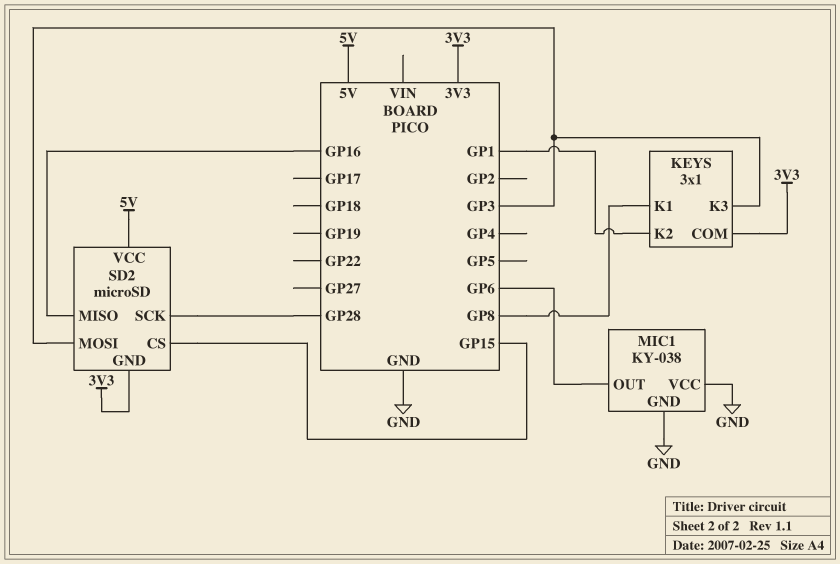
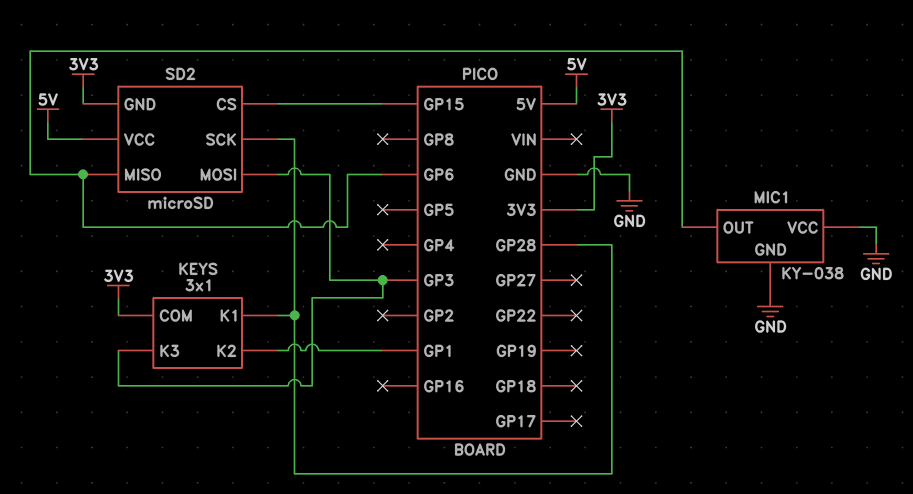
KEYS pin K1: GP8 -> GP28
SD2 pin MISO: GP16 -> GP6

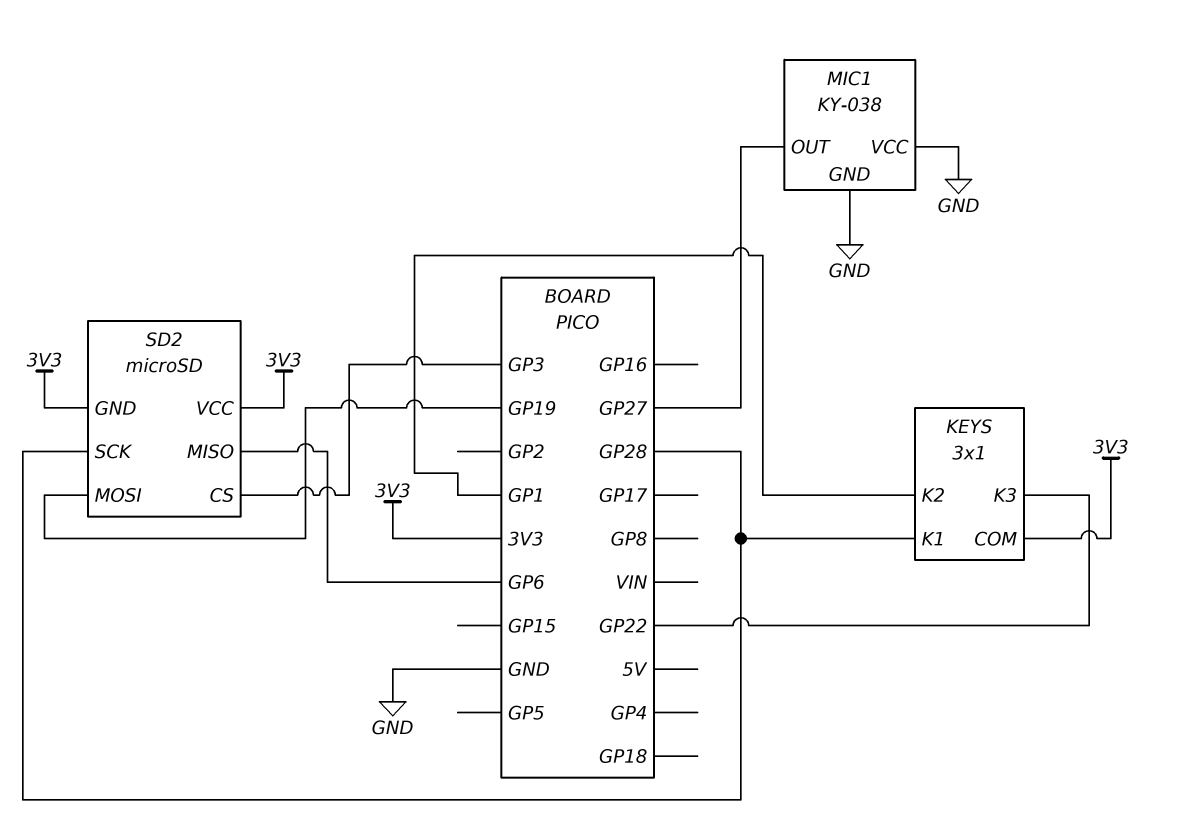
KEYS pin K3: GP3 -> GP22
MIC1 pin OUT: GP6 -> GP27
SD2 pin CS: GP15 -> GP3
SD2 pin MOSI: GP3 -> GP19
SD2 pin VCC: 5V -> 3V3

